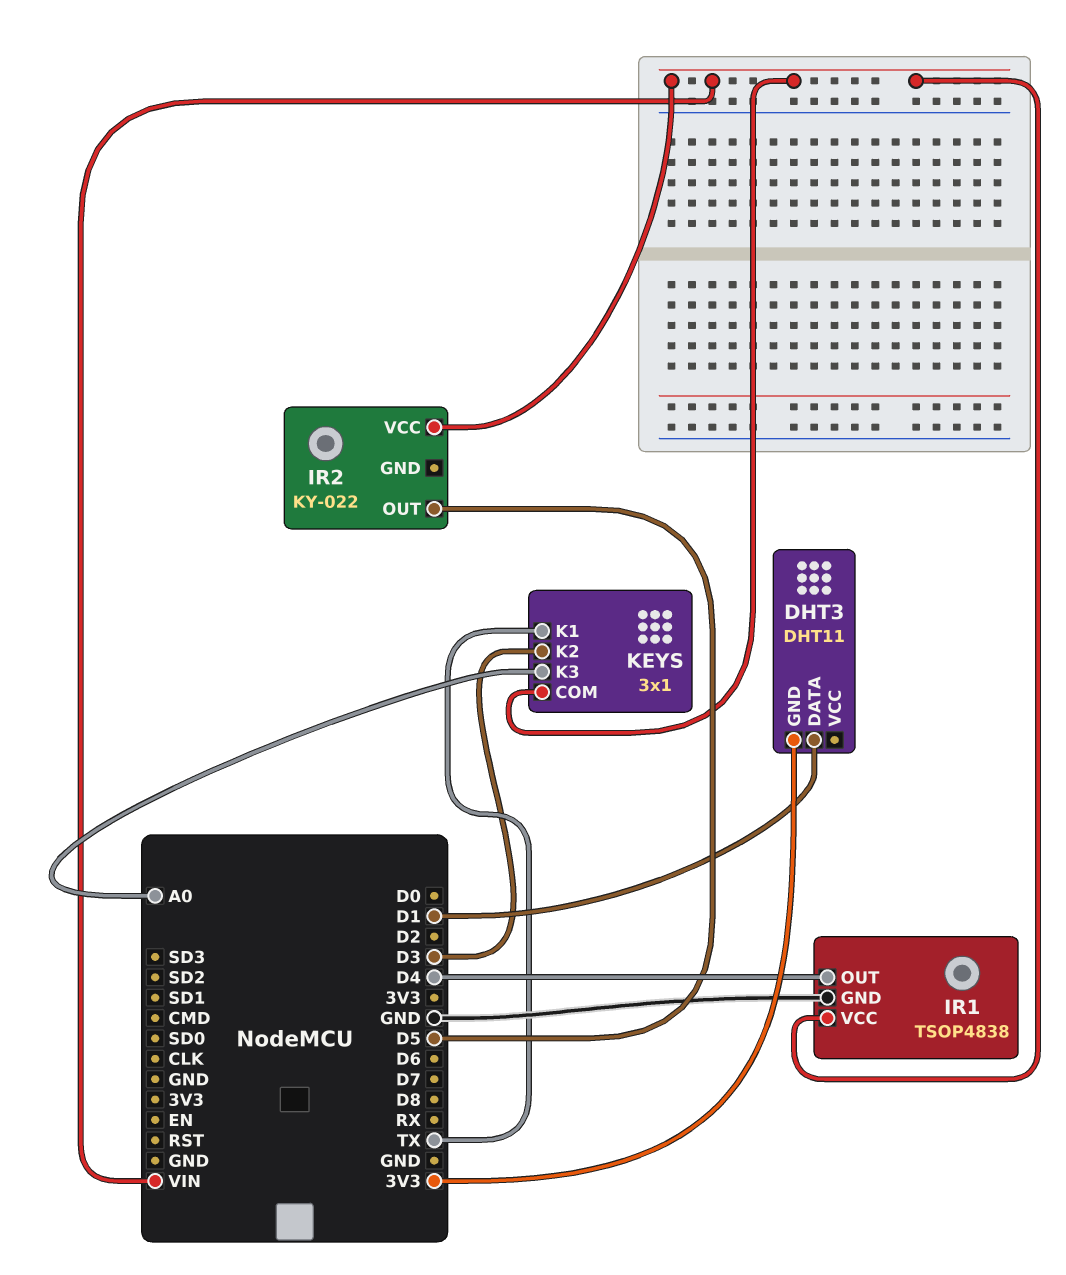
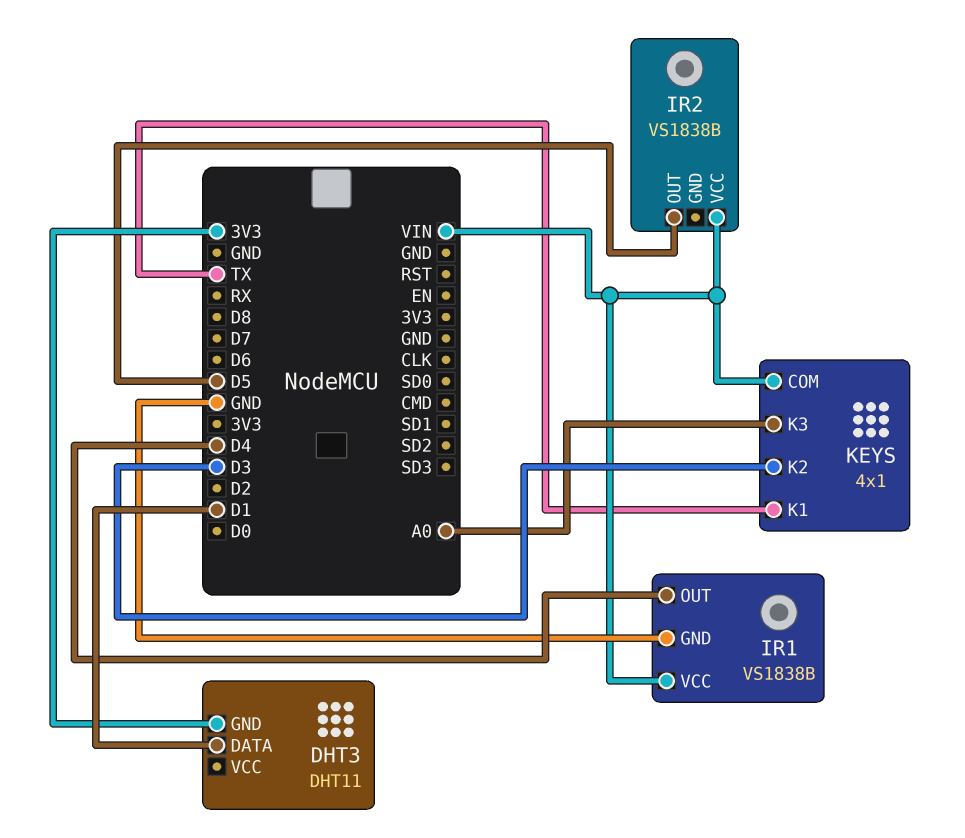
IR1: TSOP4838 -> VS1838B
IR2: KY-022 -> VS1838B
KEYS: 3x1 -> 4x1

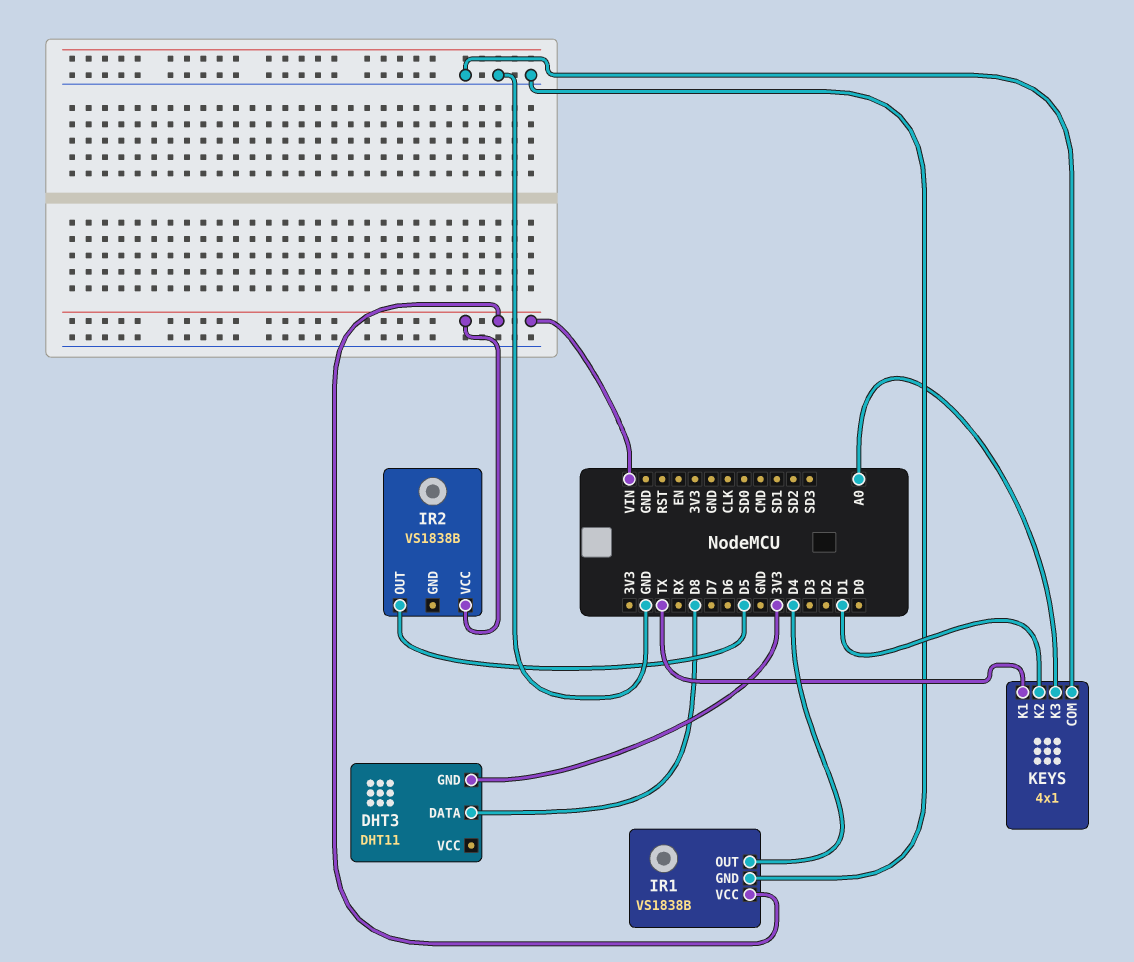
DHT3 pin DATA: D1 -> D8
KEYS pin COM: VIN -> GND
KEYS pin K2: D3 -> D1

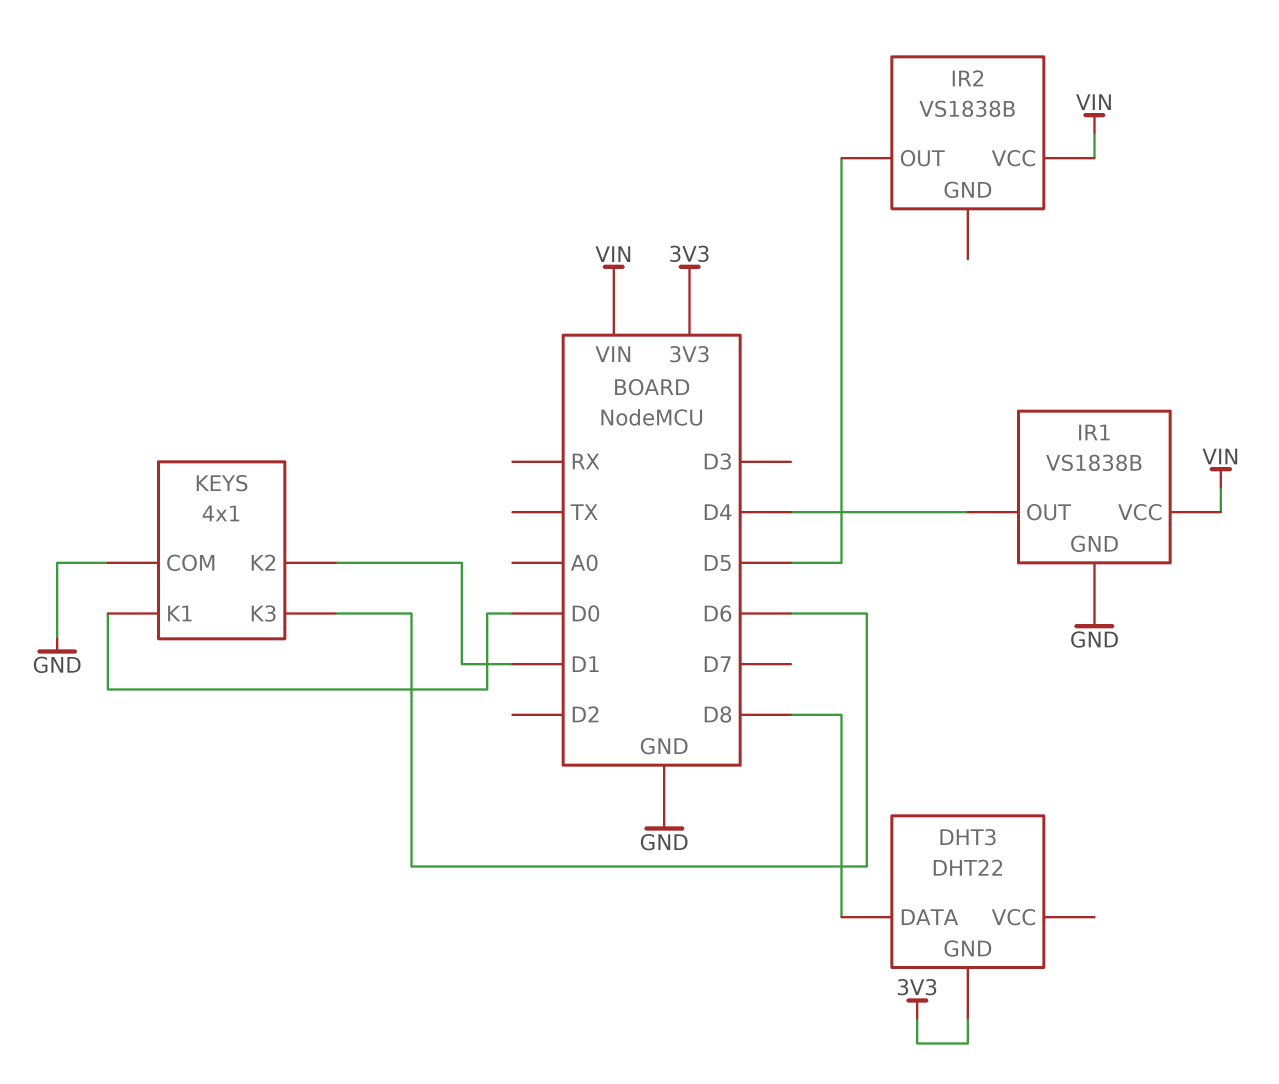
DHT3: DHT11 -> DHT22
KEYS pin K1: TX -> D0
KEYS pin K3: A0 -> D6

